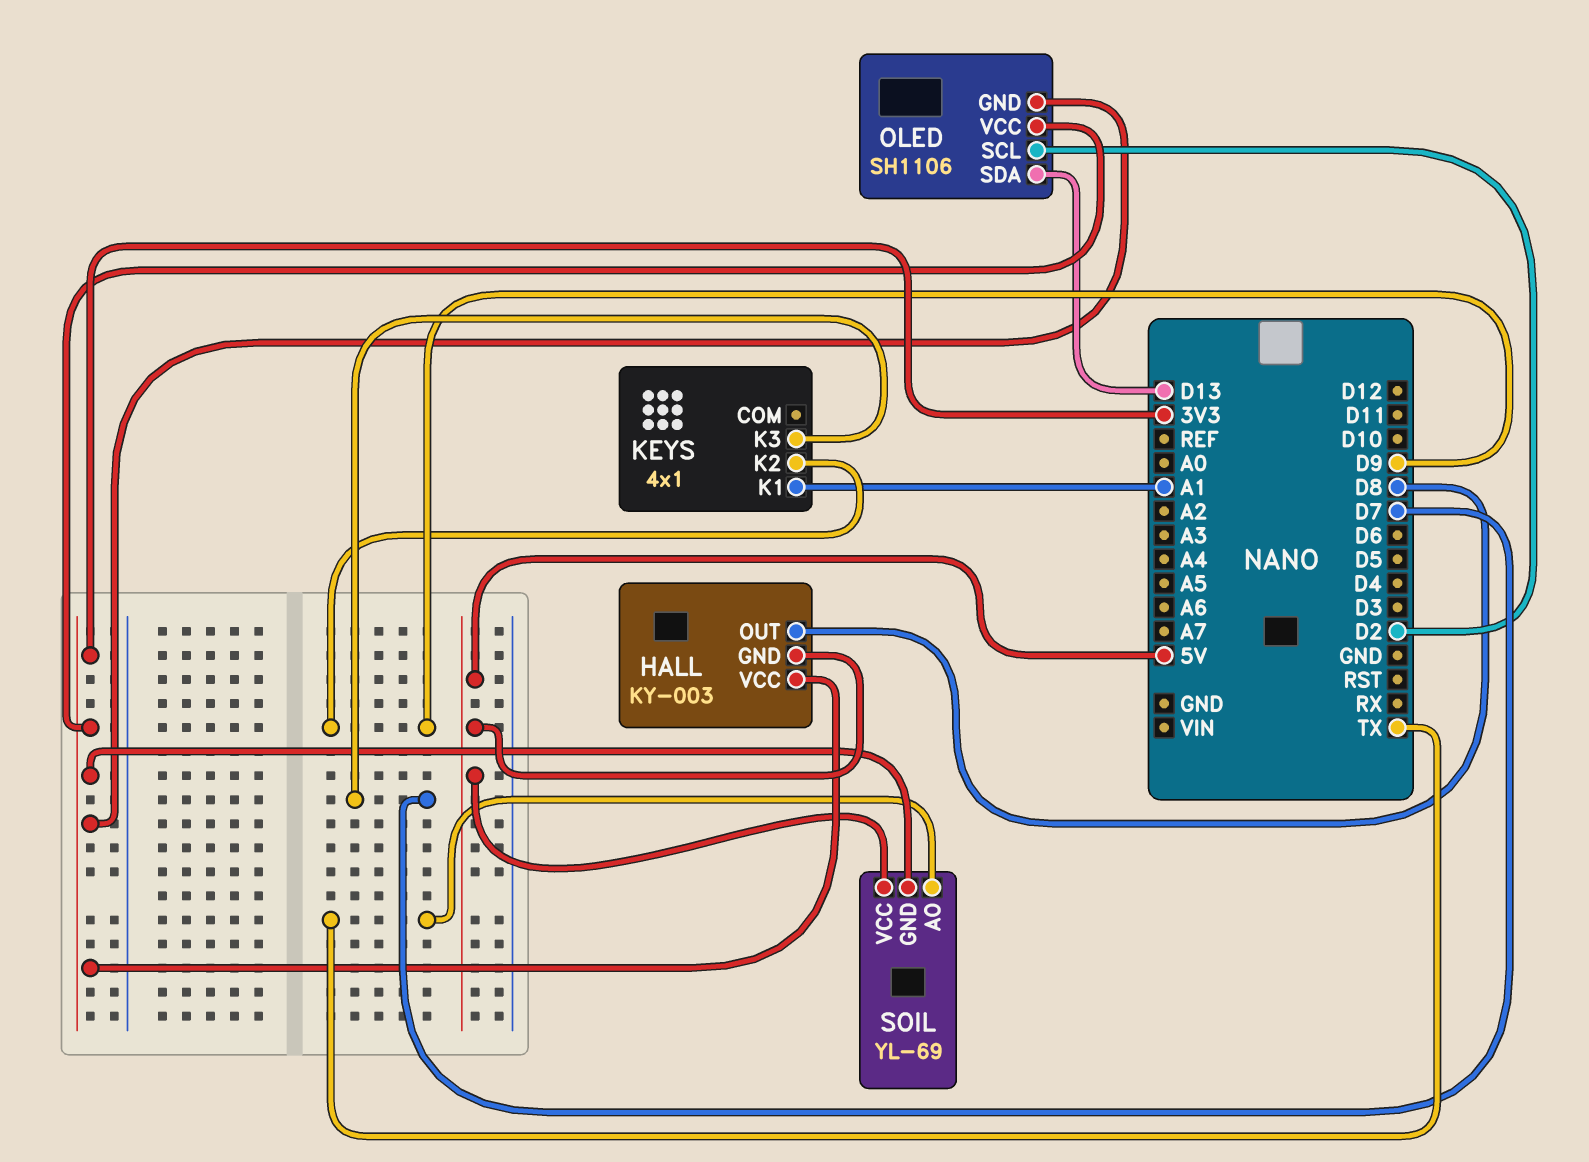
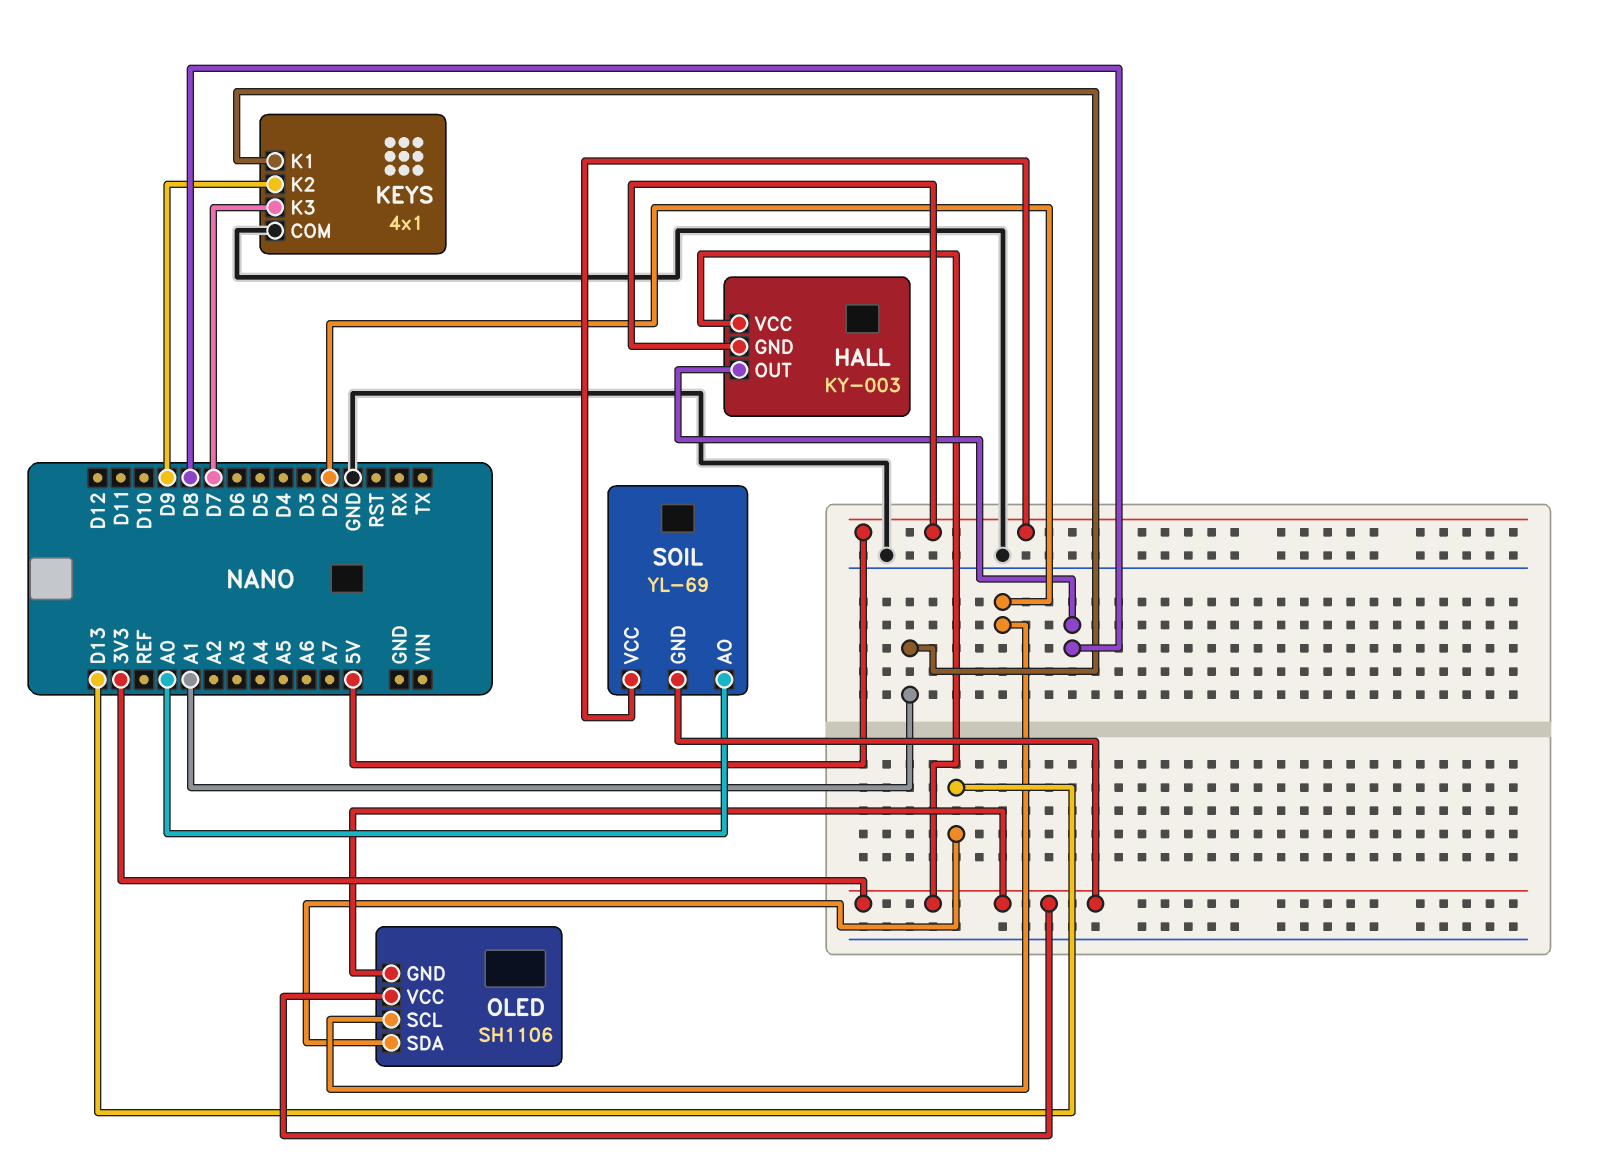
KEYS pin COM: none -> GND
SOIL pin AO: TX -> A0

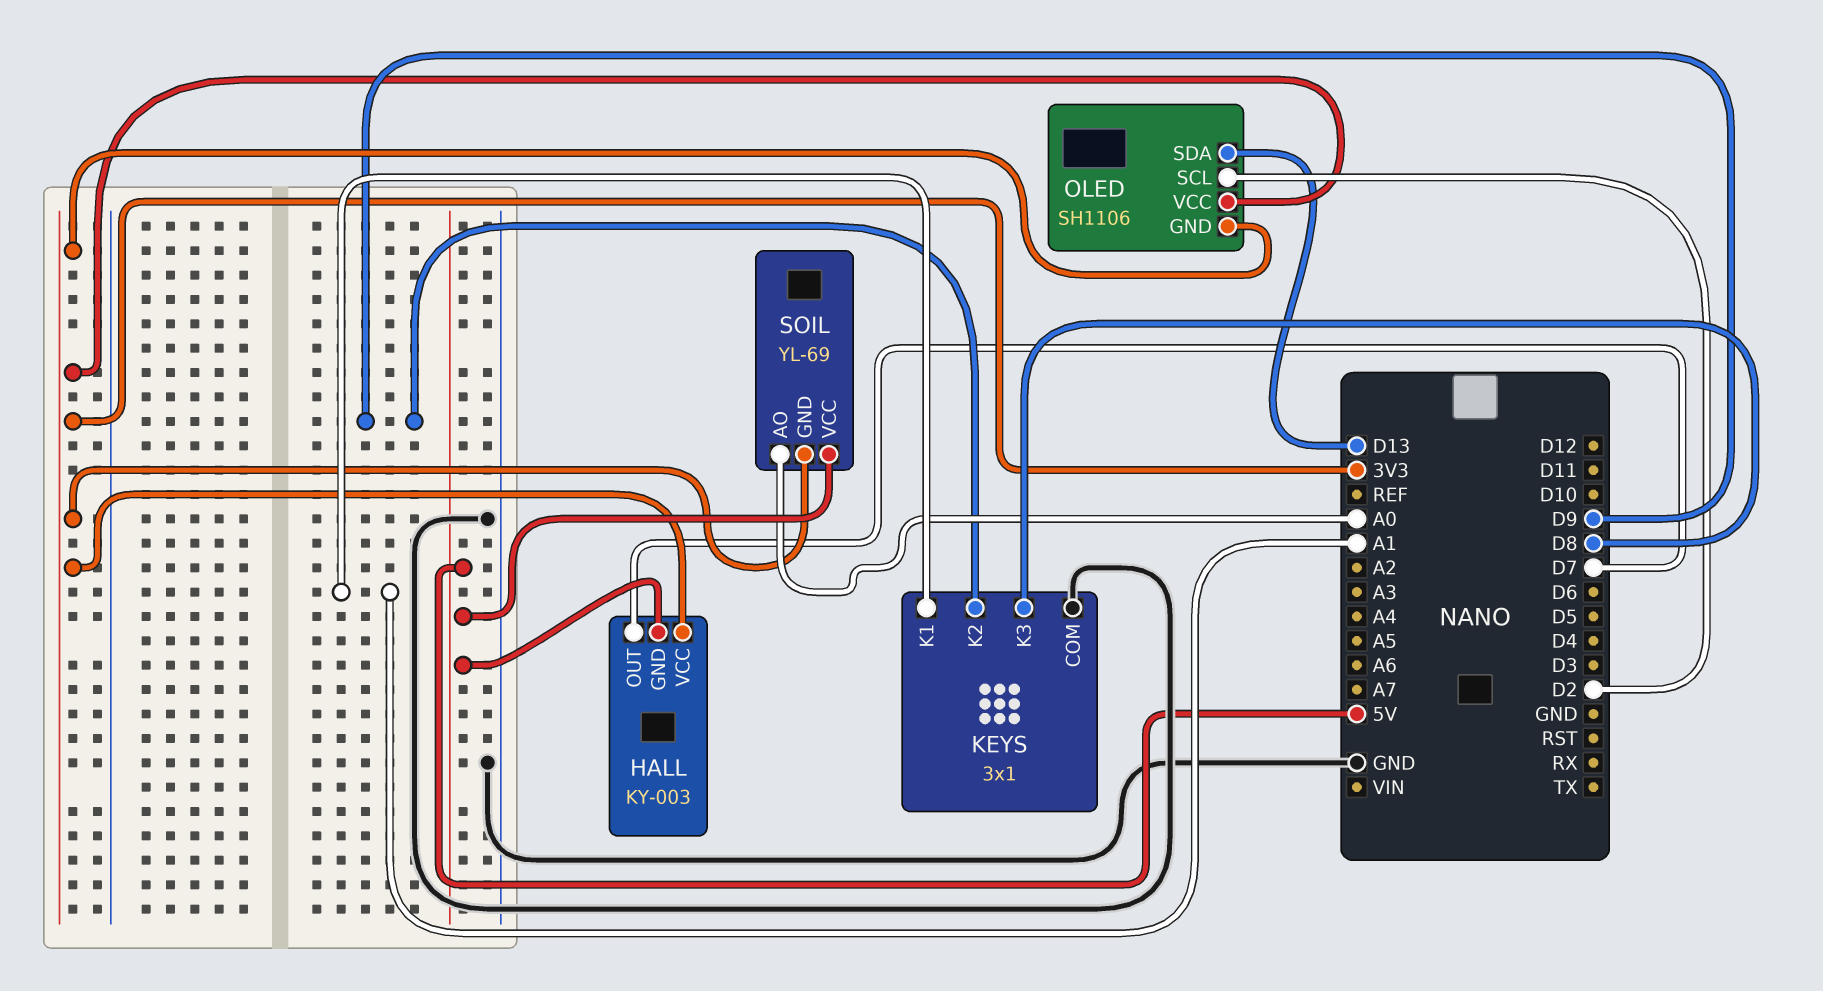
HALL pin OUT: D8 -> D7
KEYS: 4x1 -> 3x1
KEYS pin K3: D7 -> D8

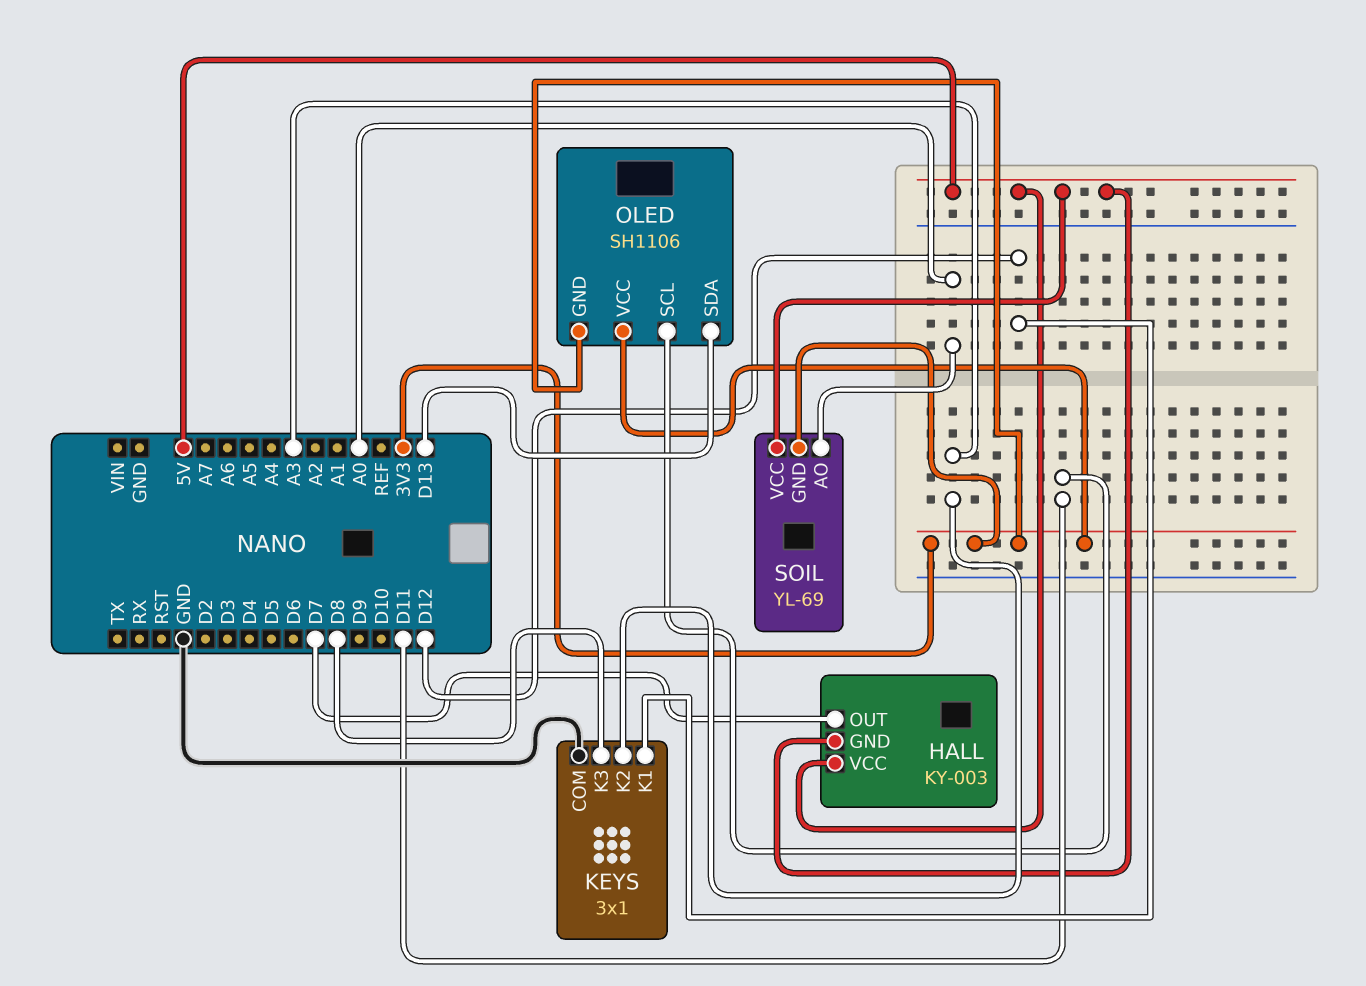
HALL pin VCC: 3V3 -> 5V
KEYS pin K1: A1 -> D12
KEYS pin K2: D9 -> A3
OLED pin SCL: D2 -> D11

